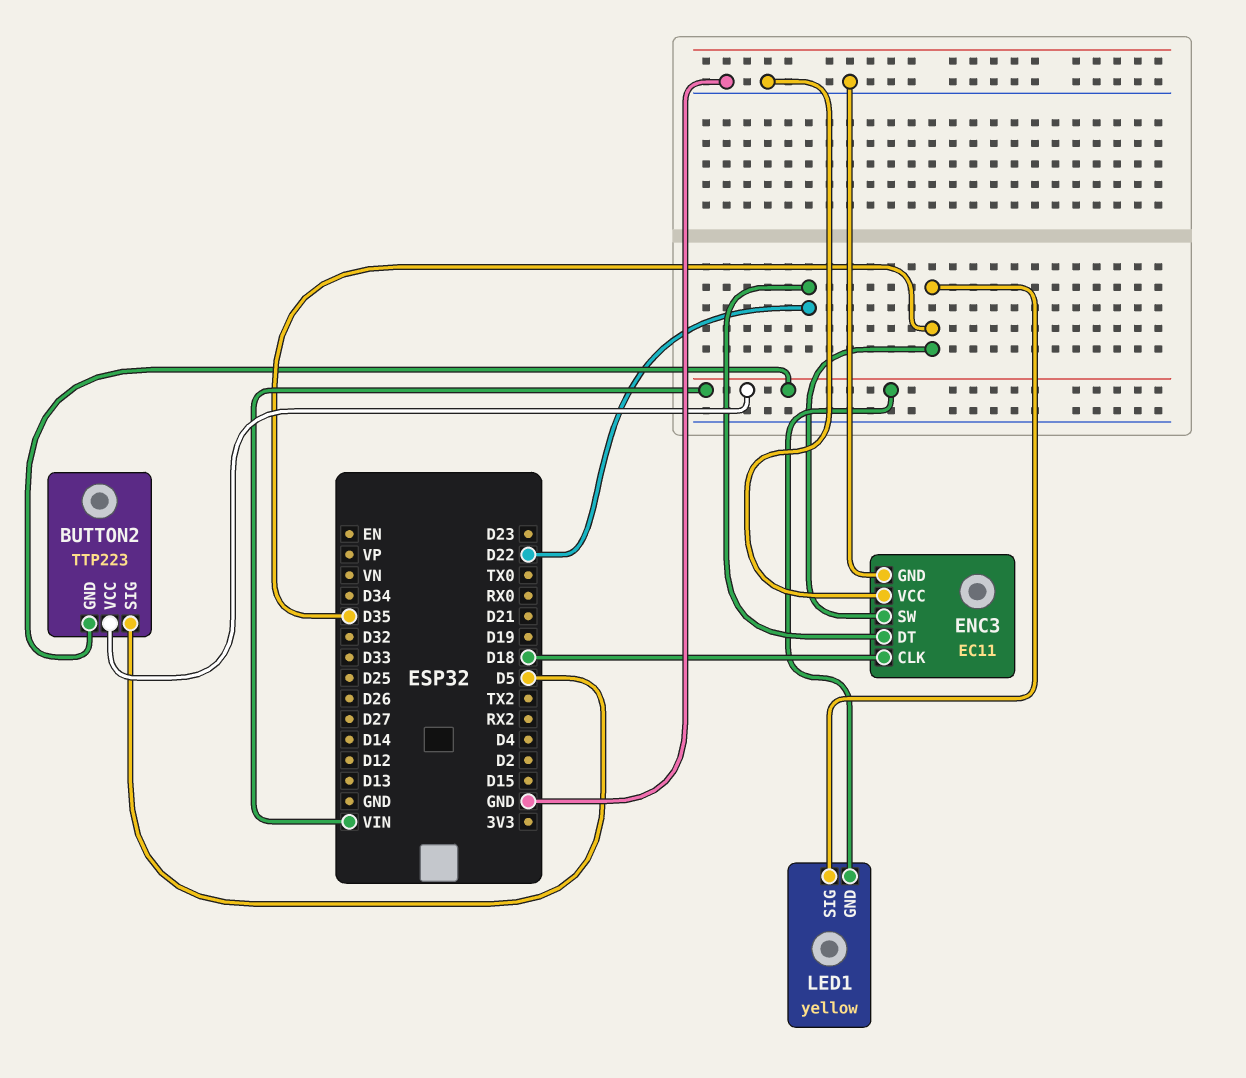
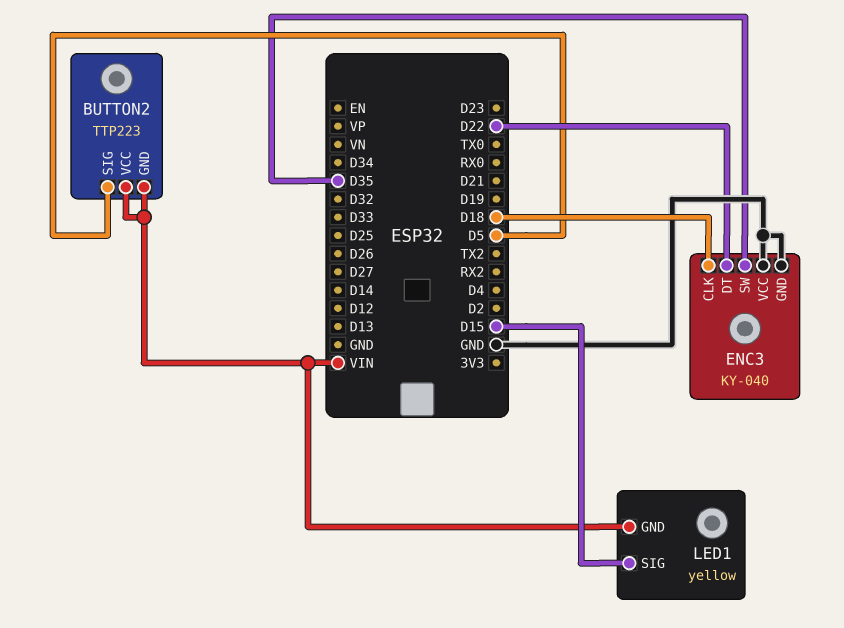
ENC3: EC11 -> KY-040
LED1 pin SIG: D35 -> D15

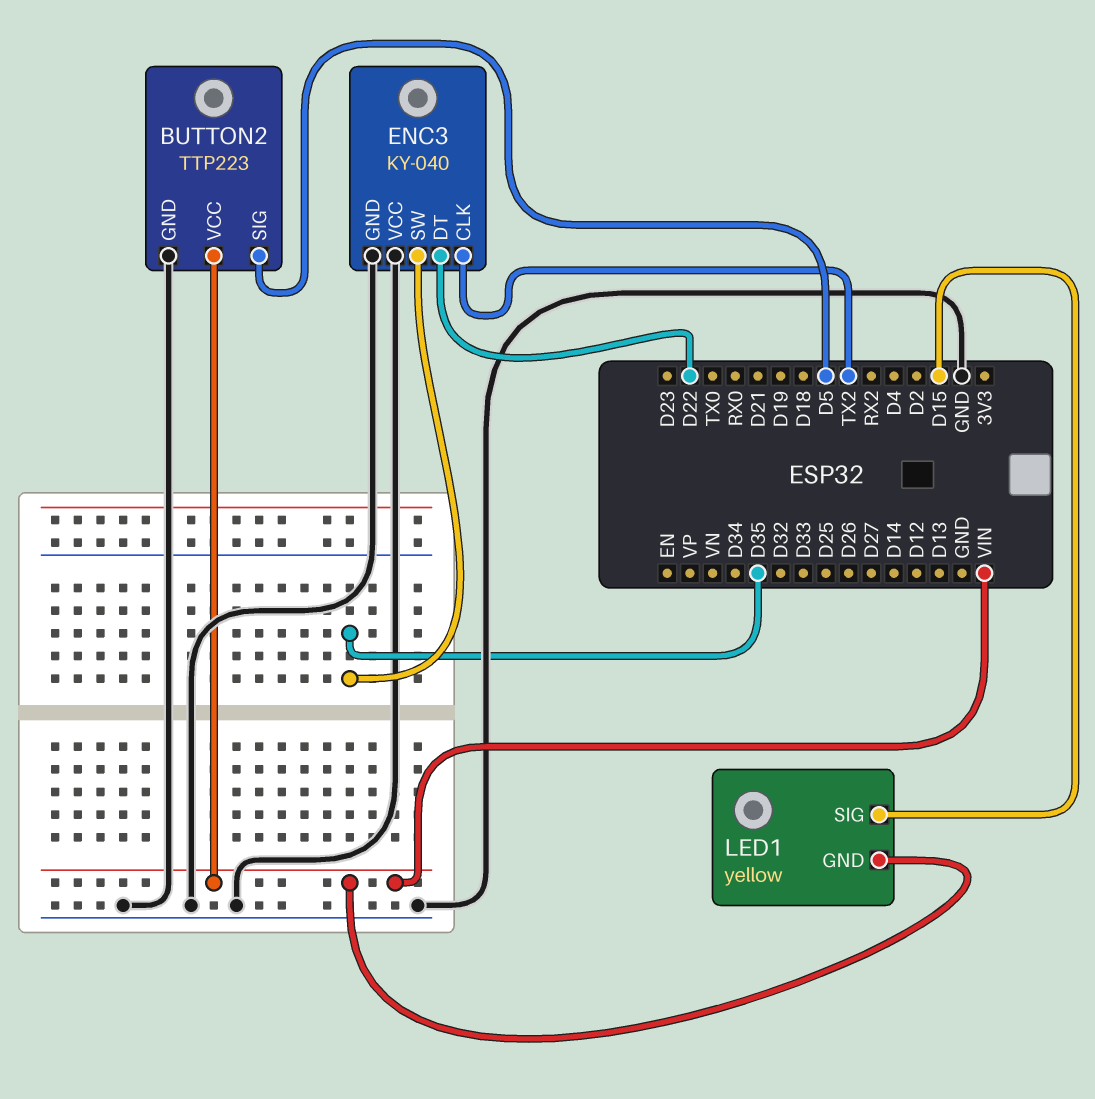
BUTTON2 pin GND: VIN -> GND
ENC3 pin CLK: D18 -> TX2

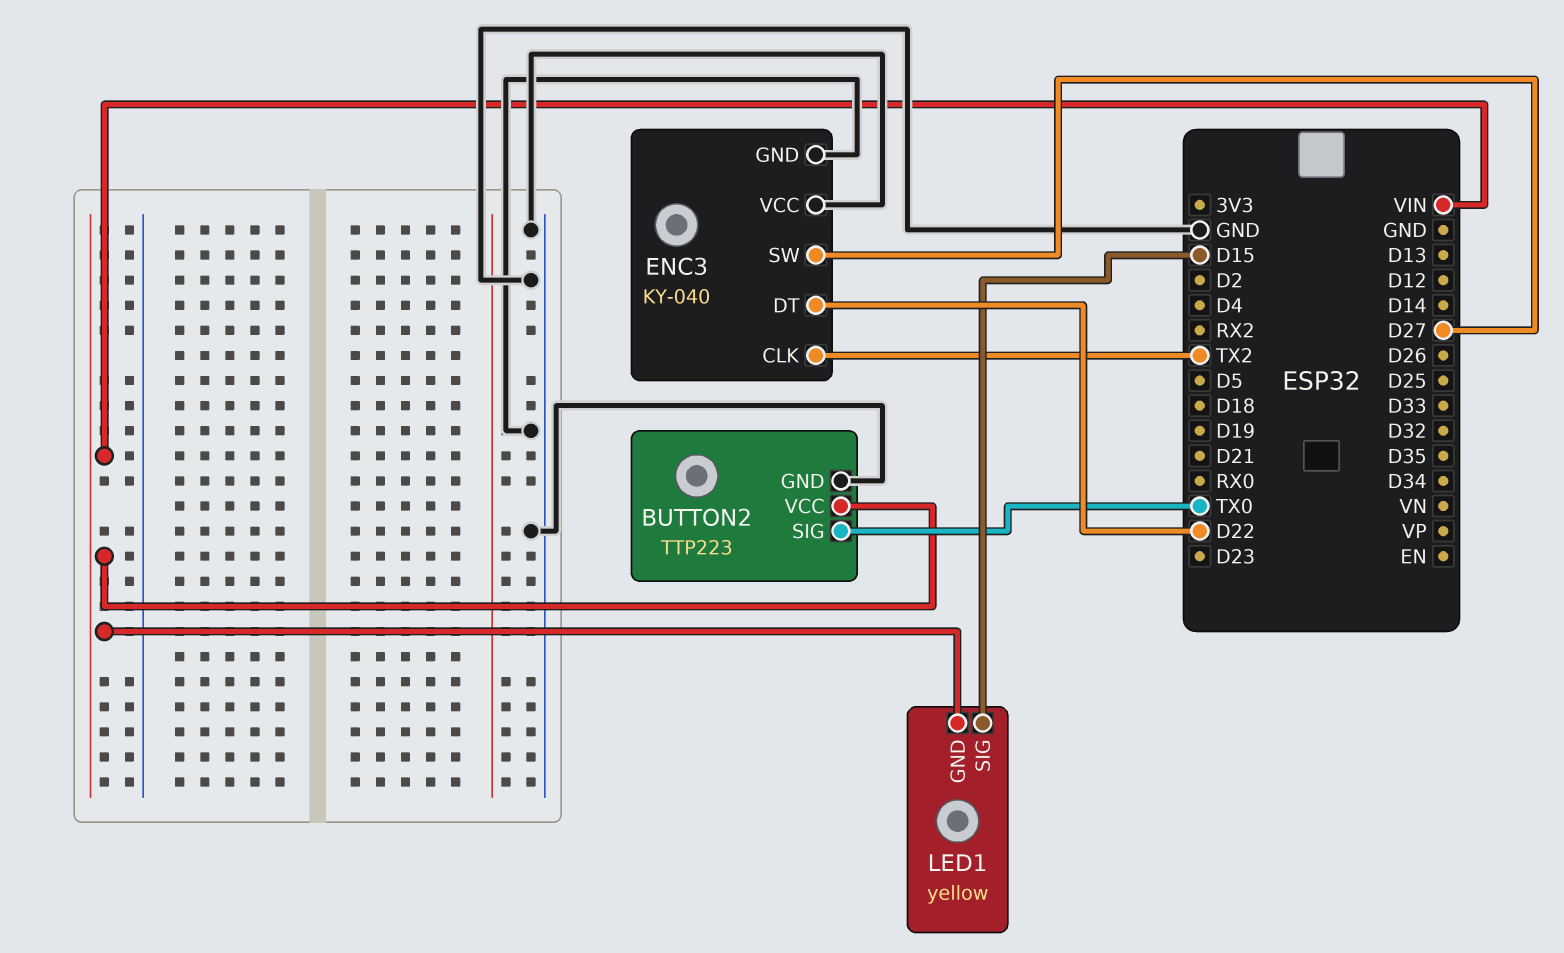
BUTTON2 pin SIG: D5 -> TX0
ENC3 pin SW: D35 -> D27

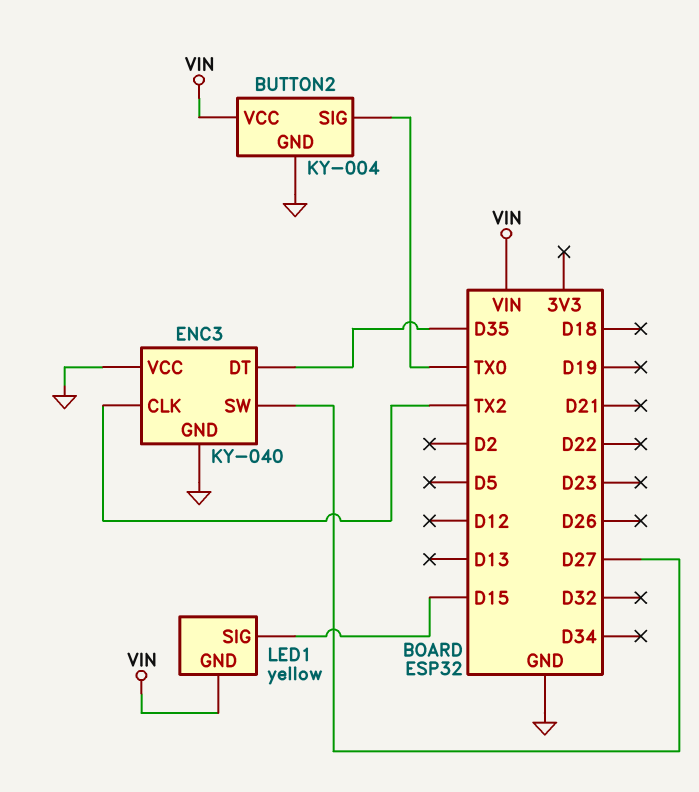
BUTTON2: TTP223 -> KY-004
ENC3 pin DT: D22 -> D35

